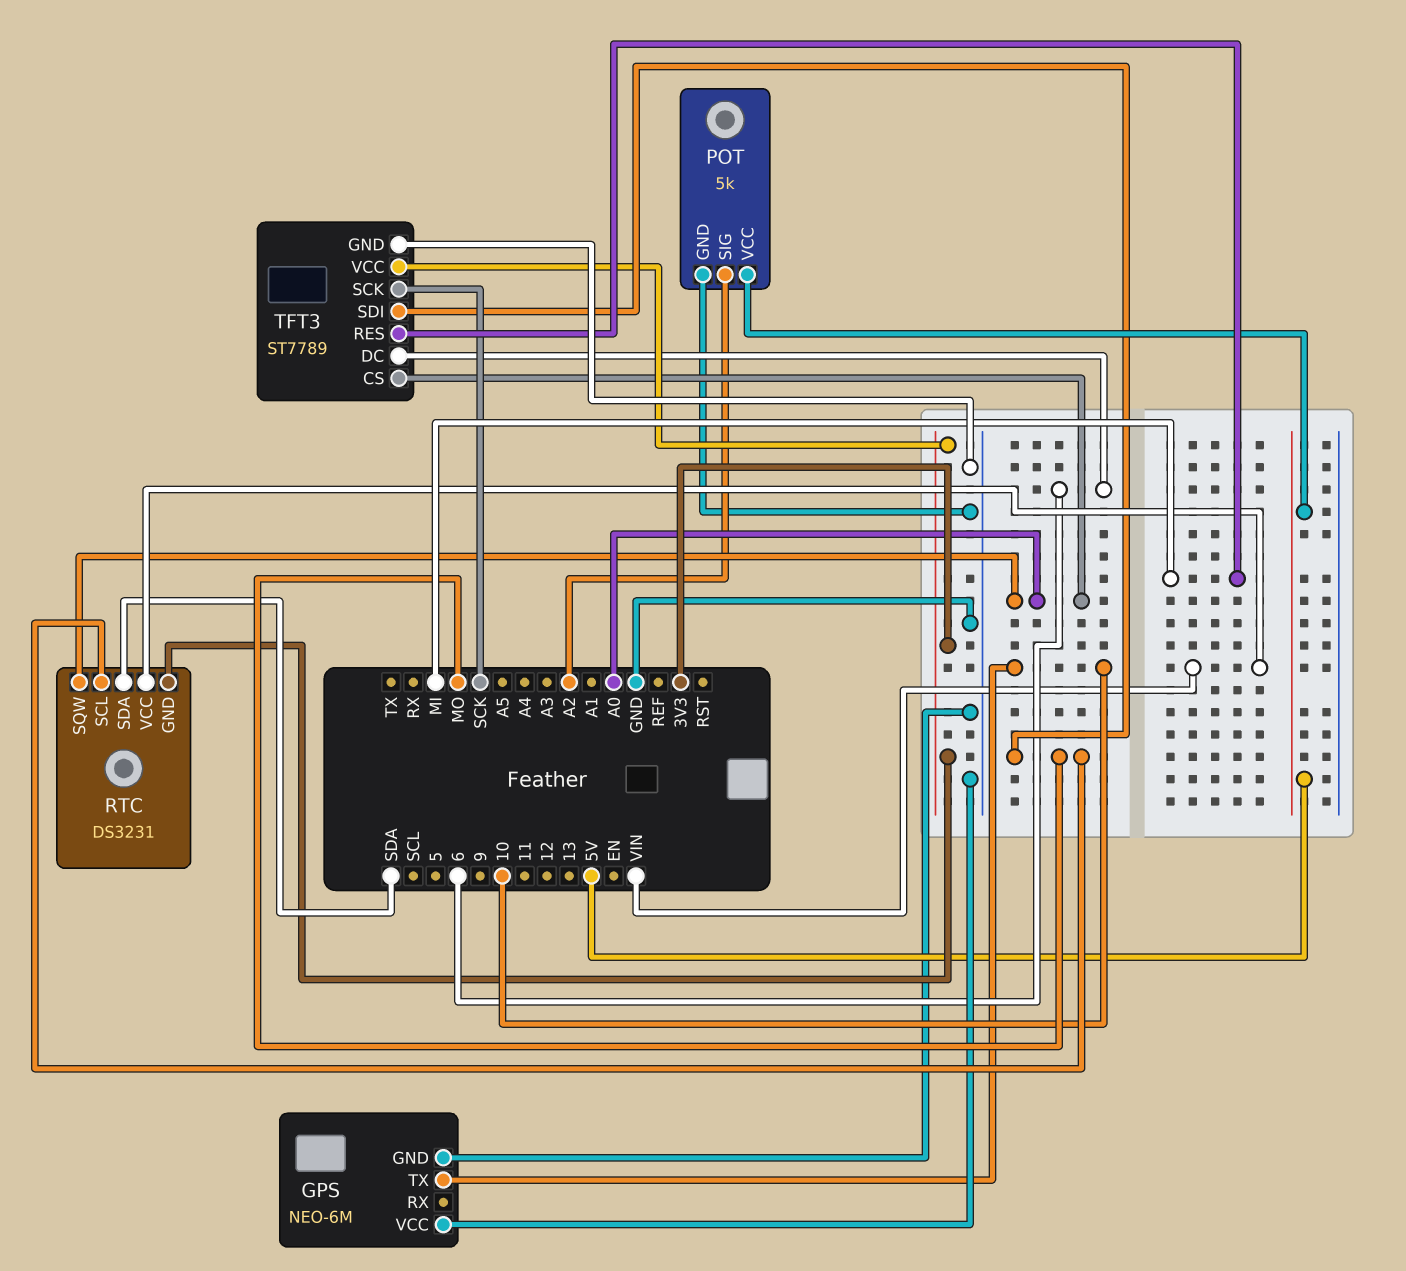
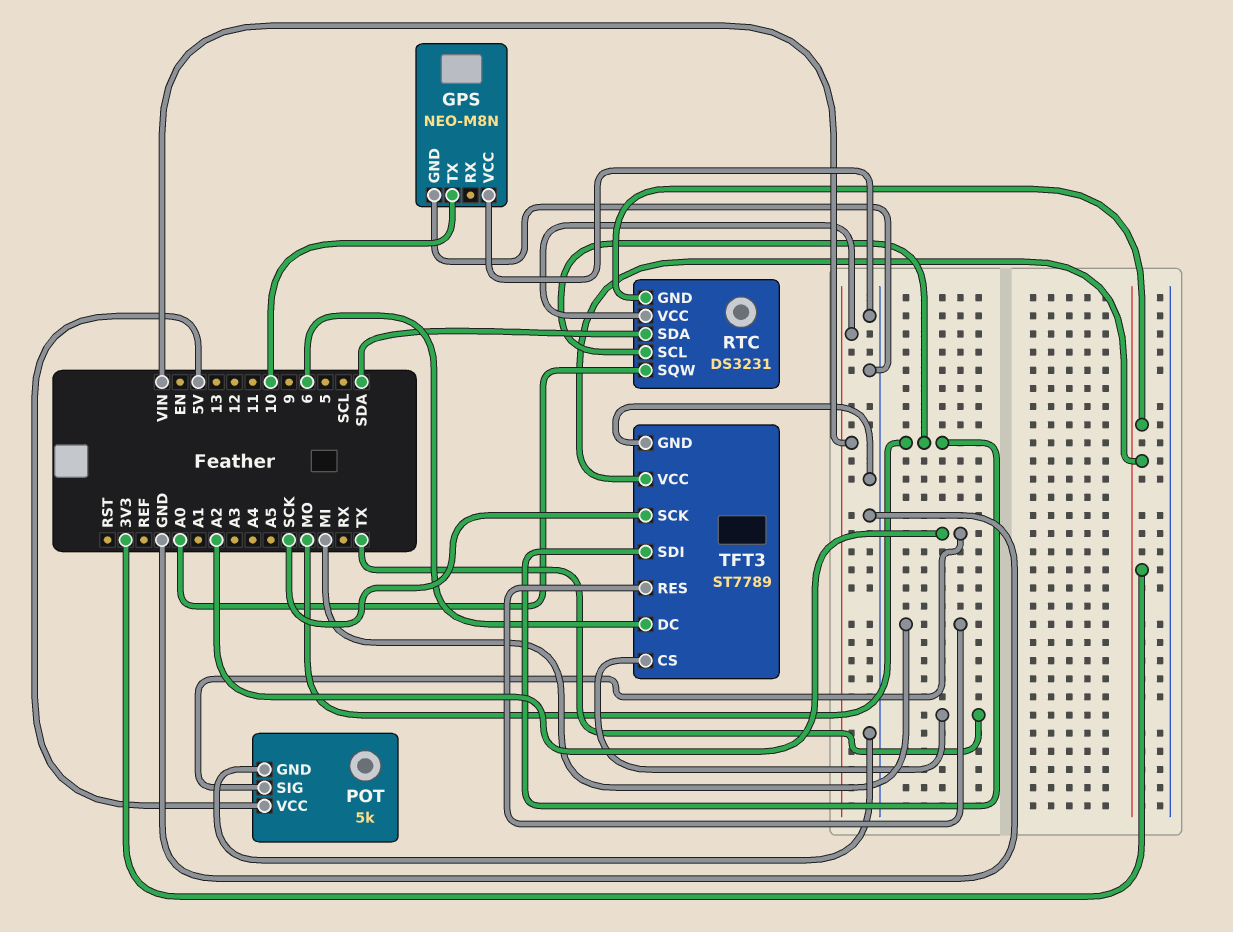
GPS: NEO-6M -> NEO-M8N
TFT3 pin CS: A0 -> TX

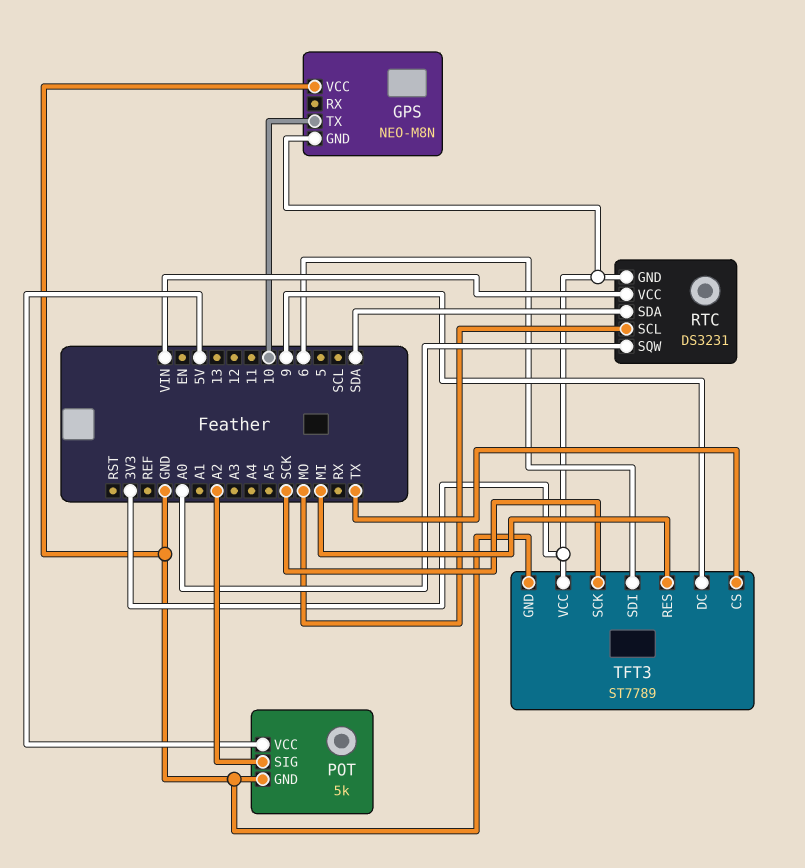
GPS pin GND: GND -> 3V3
TFT3 pin DC: 6 -> 9
TFT3 pin SDI: MO -> 6

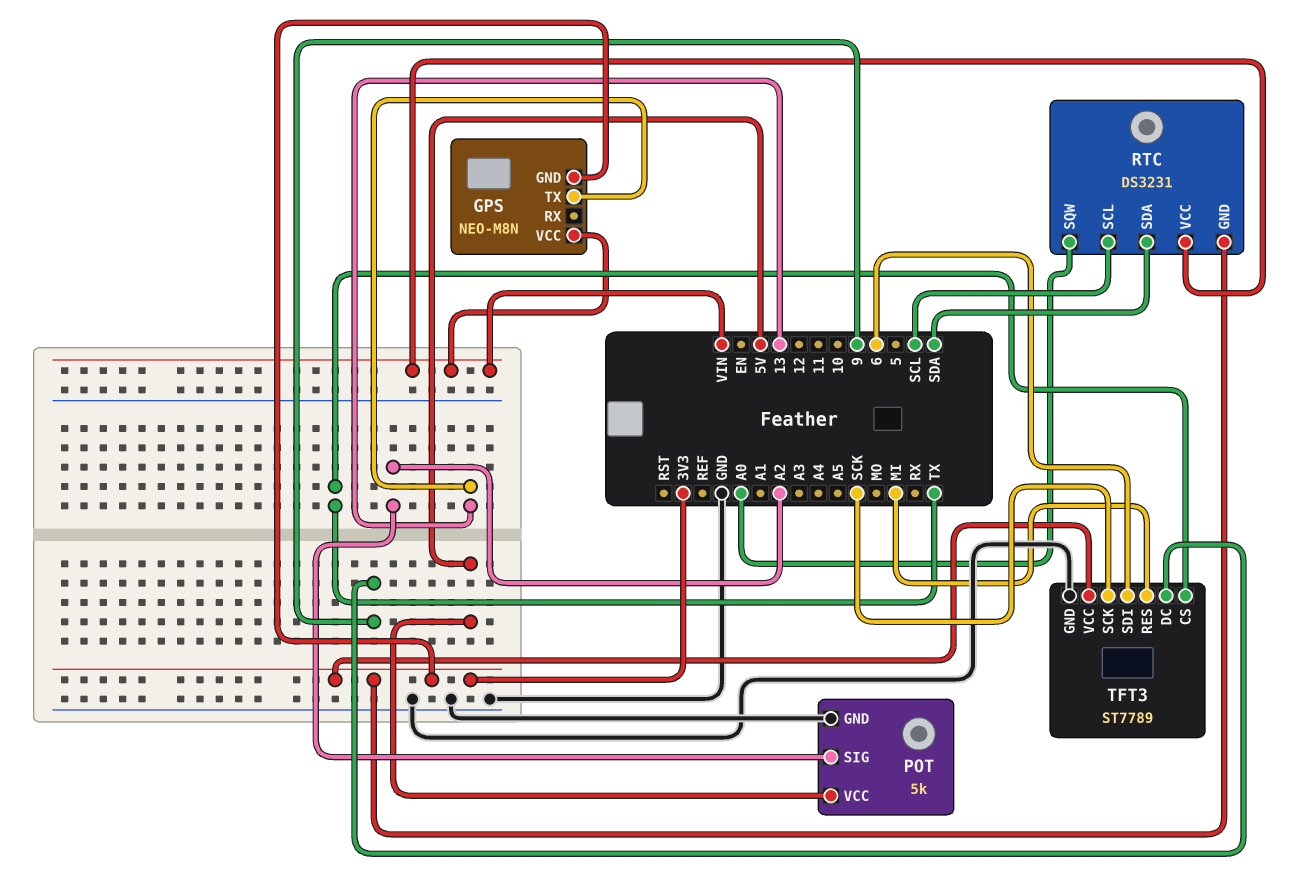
GPS pin TX: 10 -> 13
GPS pin VCC: GND -> VIN
RTC pin SCL: MO -> SCL

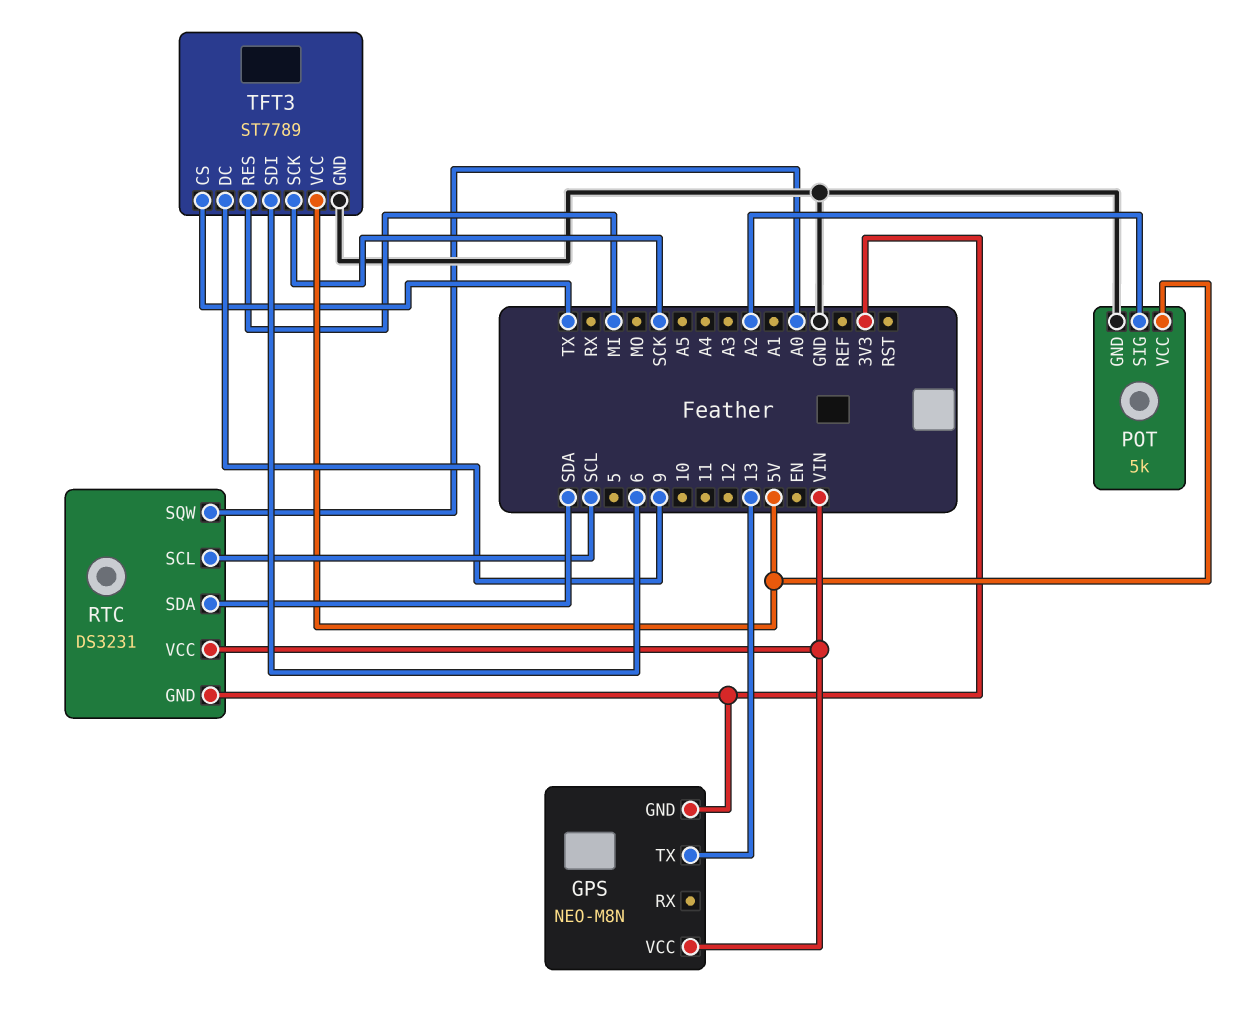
TFT3 pin VCC: 3V3 -> 5V

